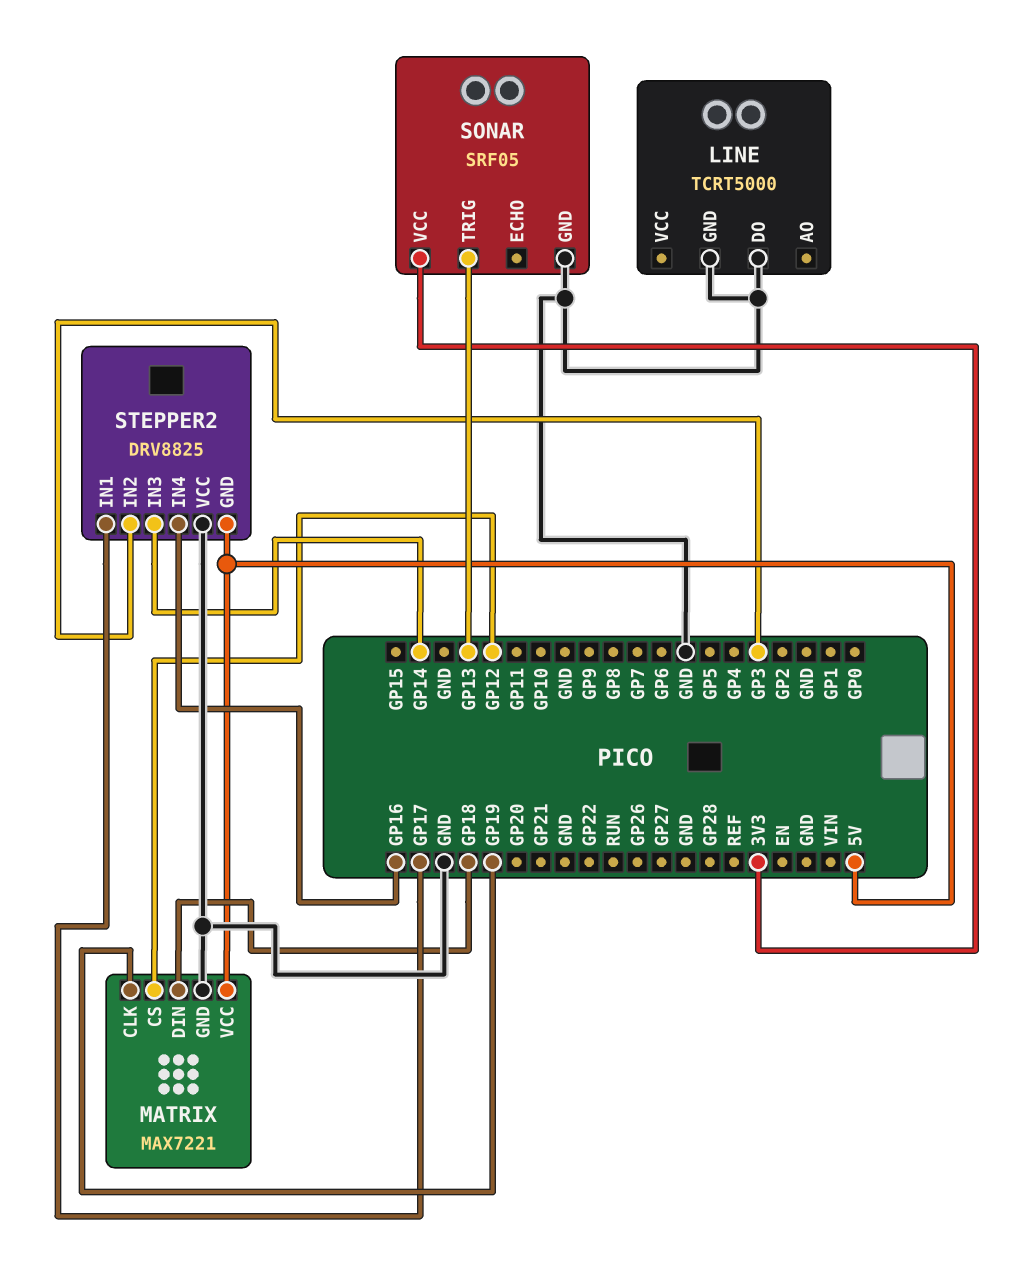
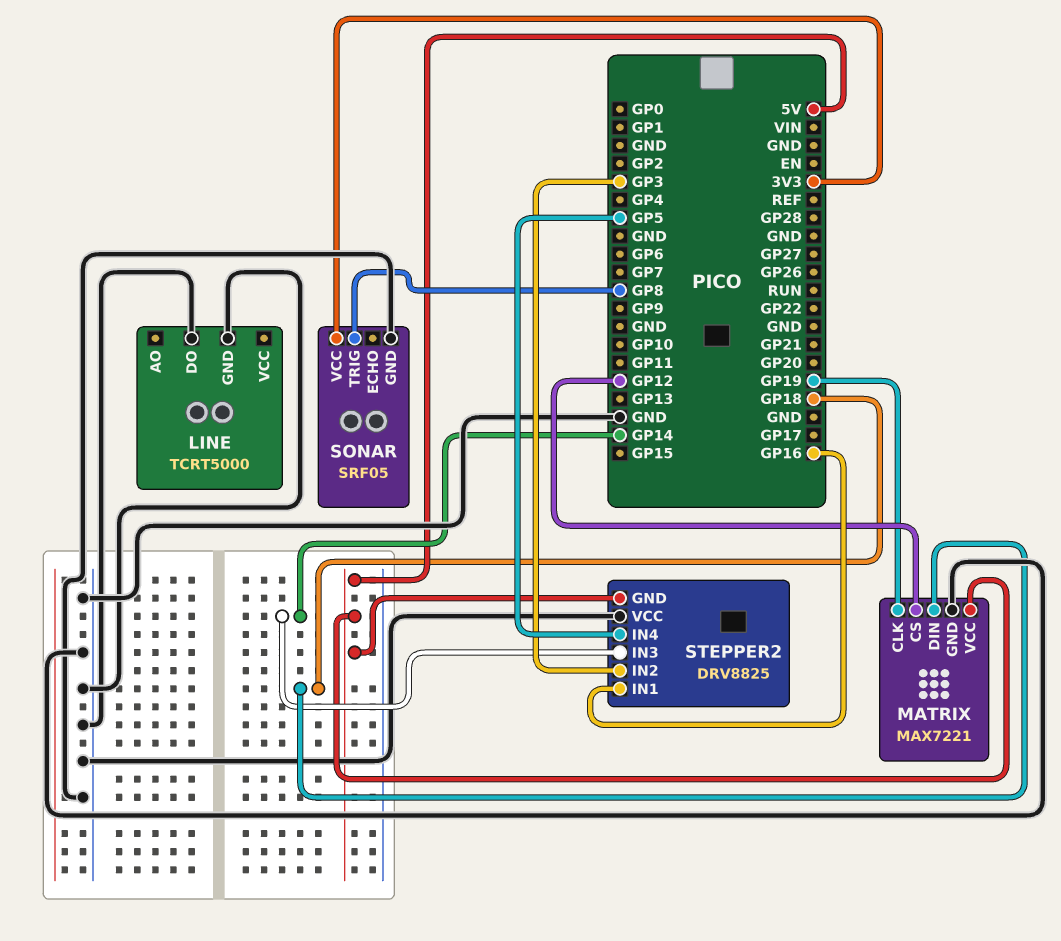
SONAR pin TRIG: GP13 -> GP8
STEPPER2 pin IN1: GP17 -> GP16
STEPPER2 pin IN4: GP16 -> GP5

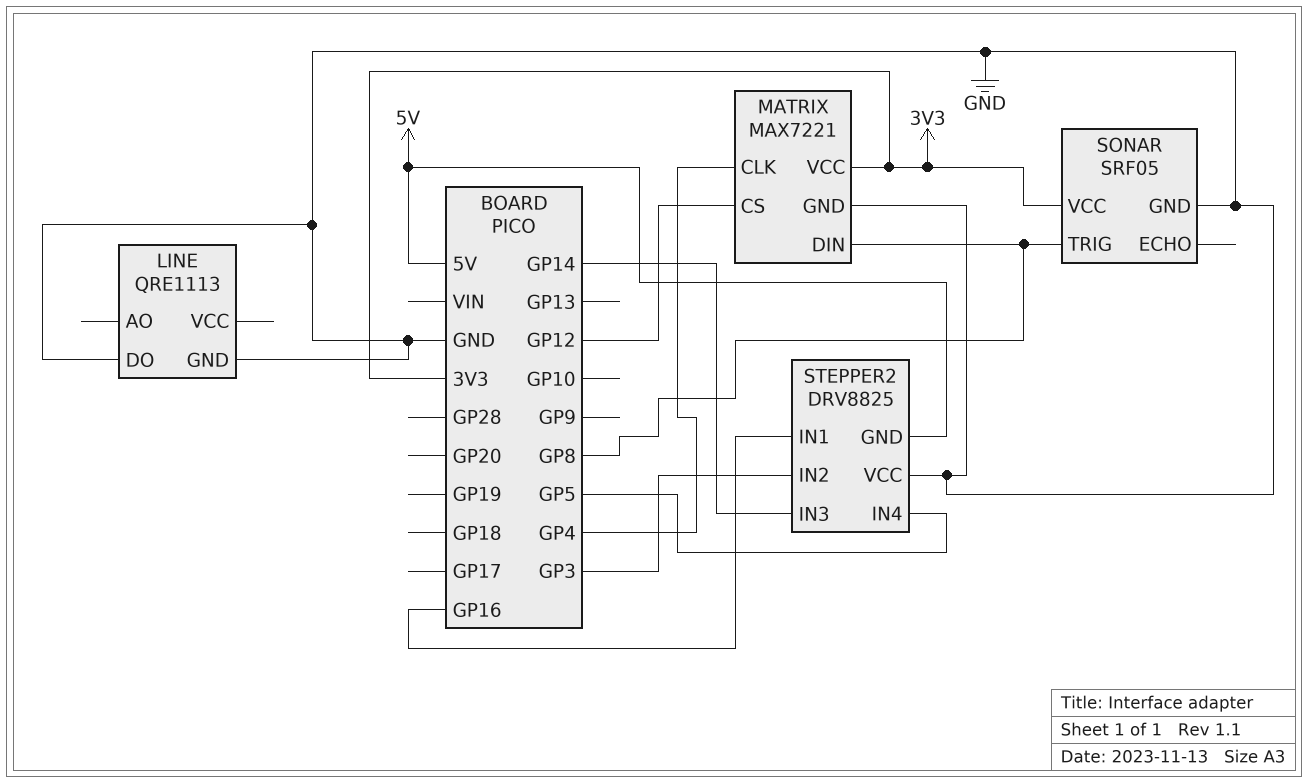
LINE: TCRT5000 -> QRE1113
MATRIX pin CLK: GP19 -> GP4
MATRIX pin DIN: GP18 -> GP8
MATRIX pin VCC: 5V -> 3V3

